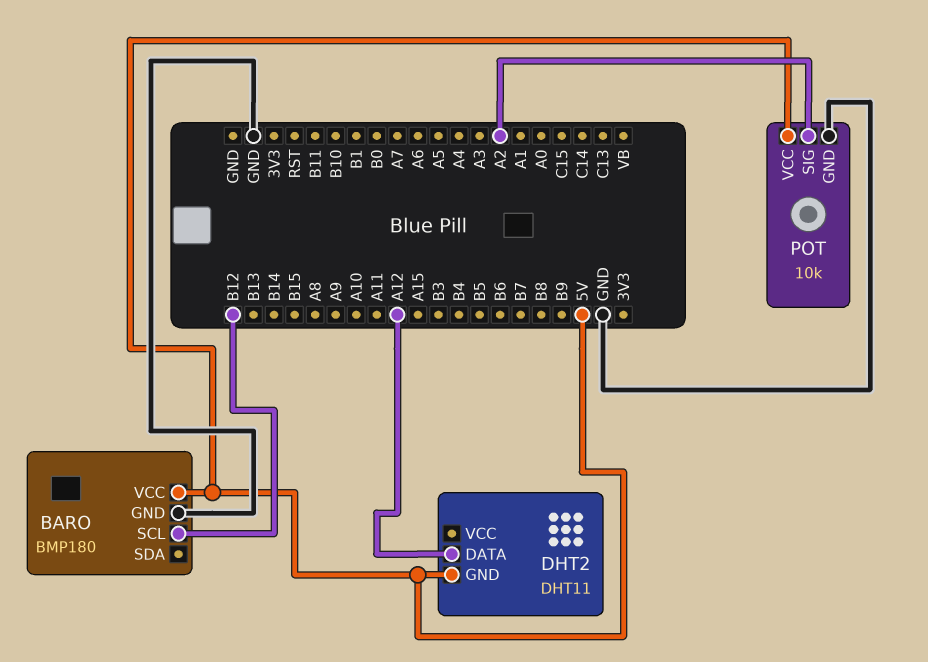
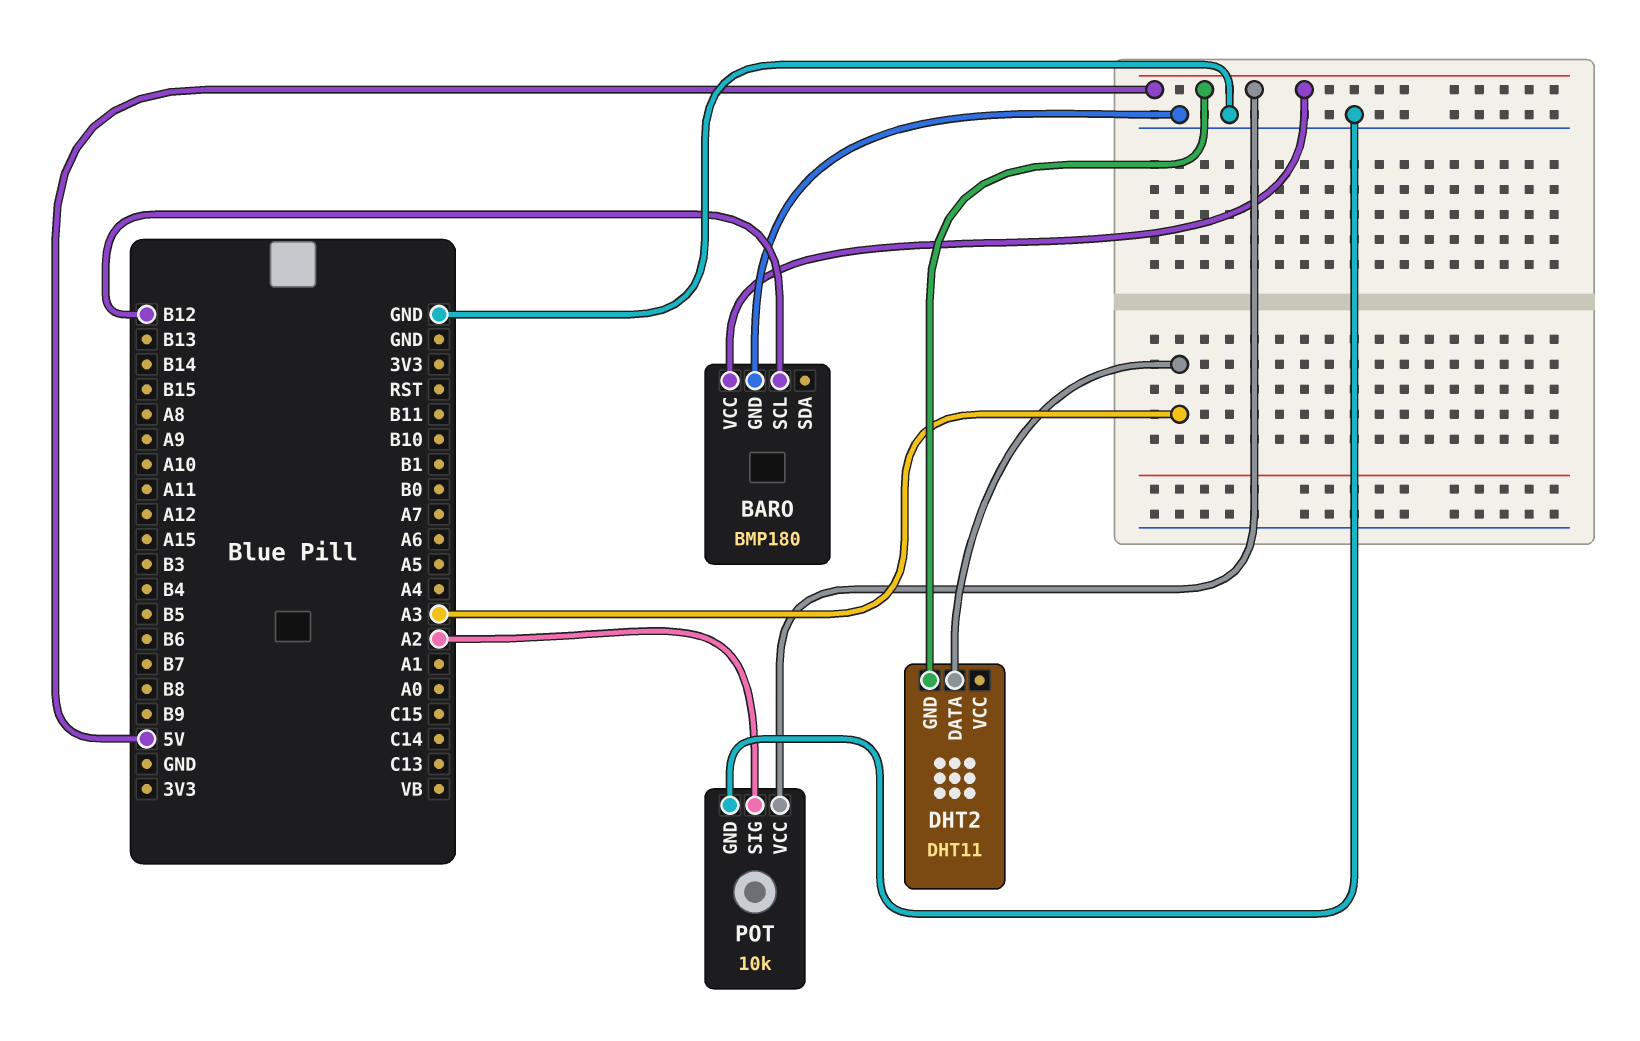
DHT2 pin DATA: A12 -> A3

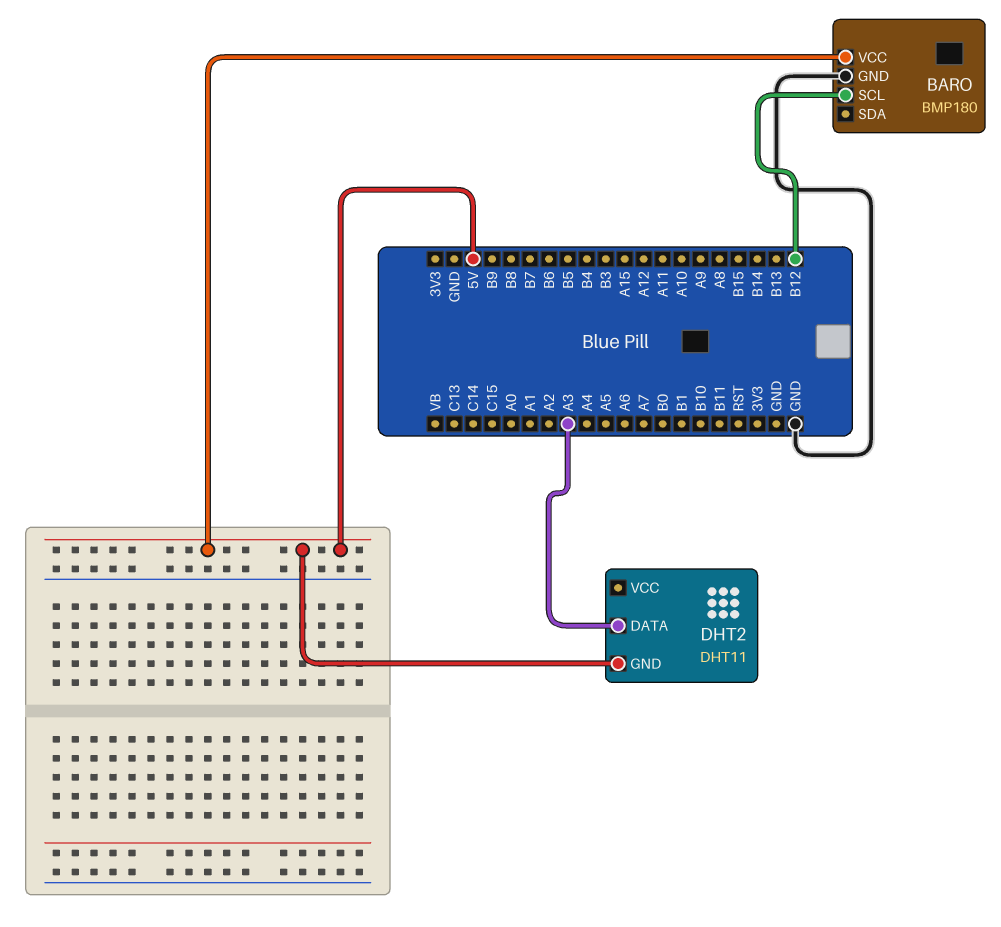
POT: 10k -> none
POT pin GND: GND -> none
POT pin SIG: A2 -> none
POT pin VCC: 5V -> none

